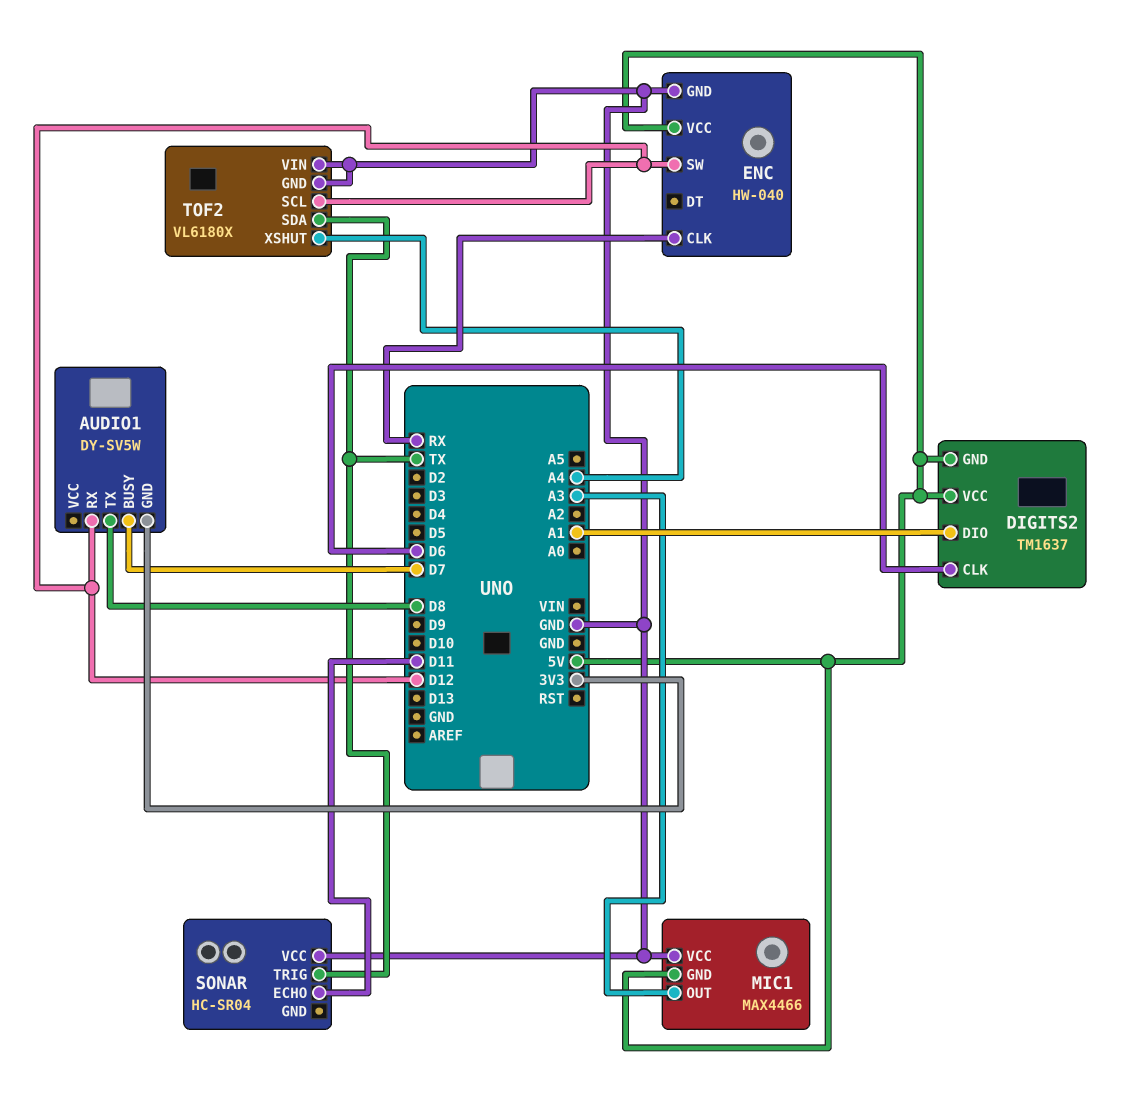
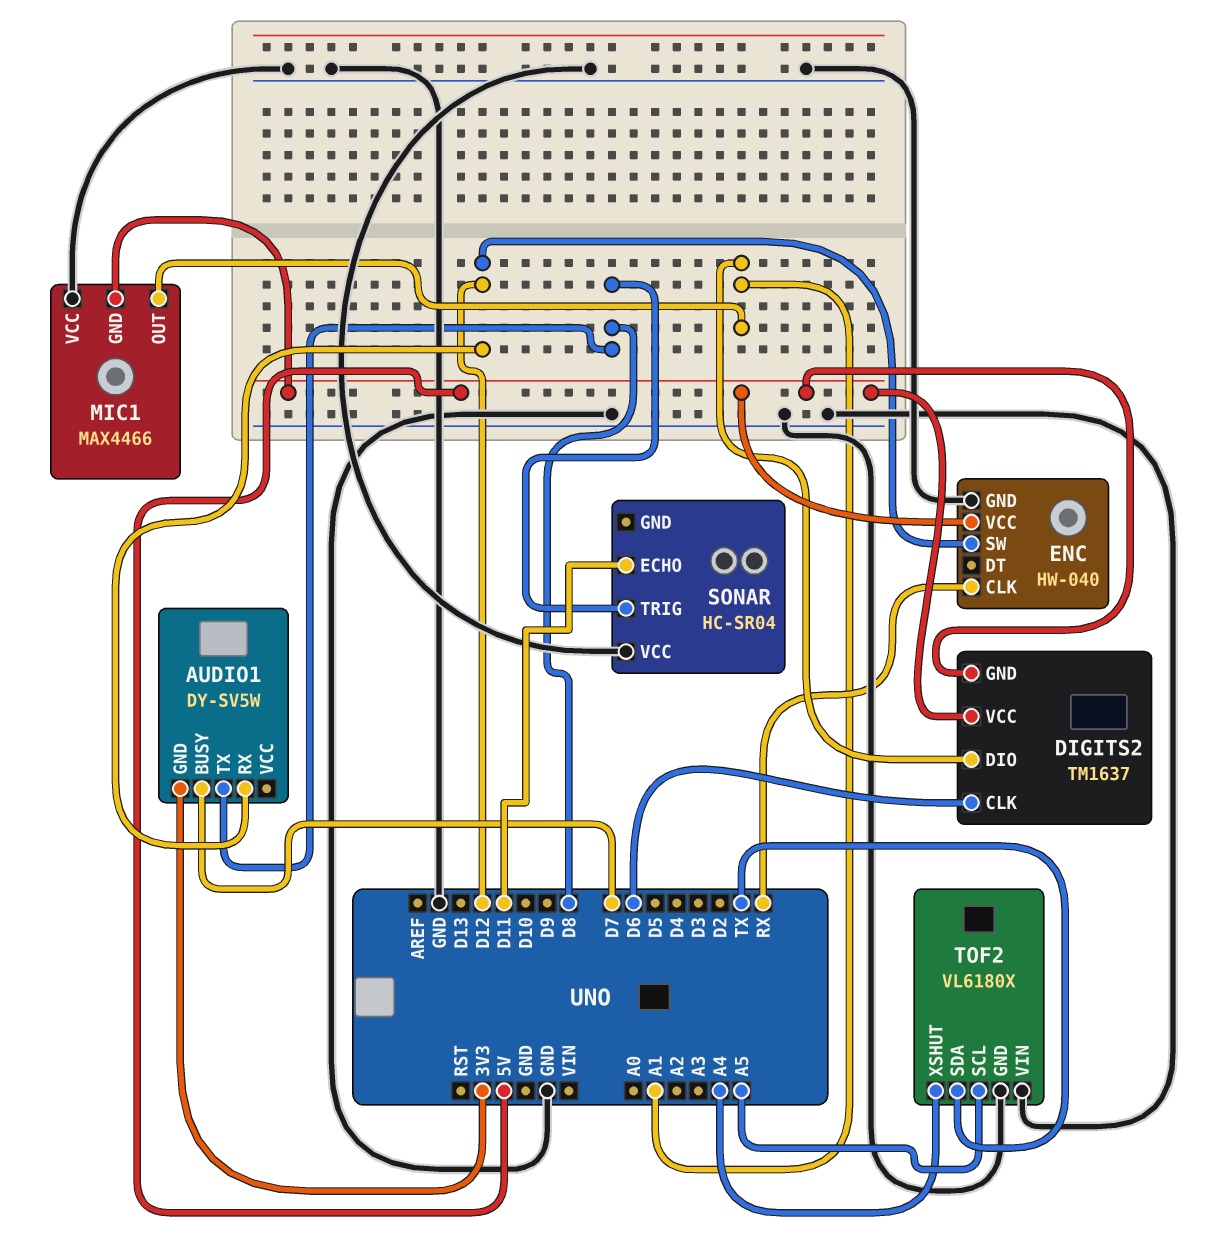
MIC1 pin OUT: A3 -> A1
SONAR pin TRIG: TX -> D8
TOF2 pin SCL: D12 -> A5

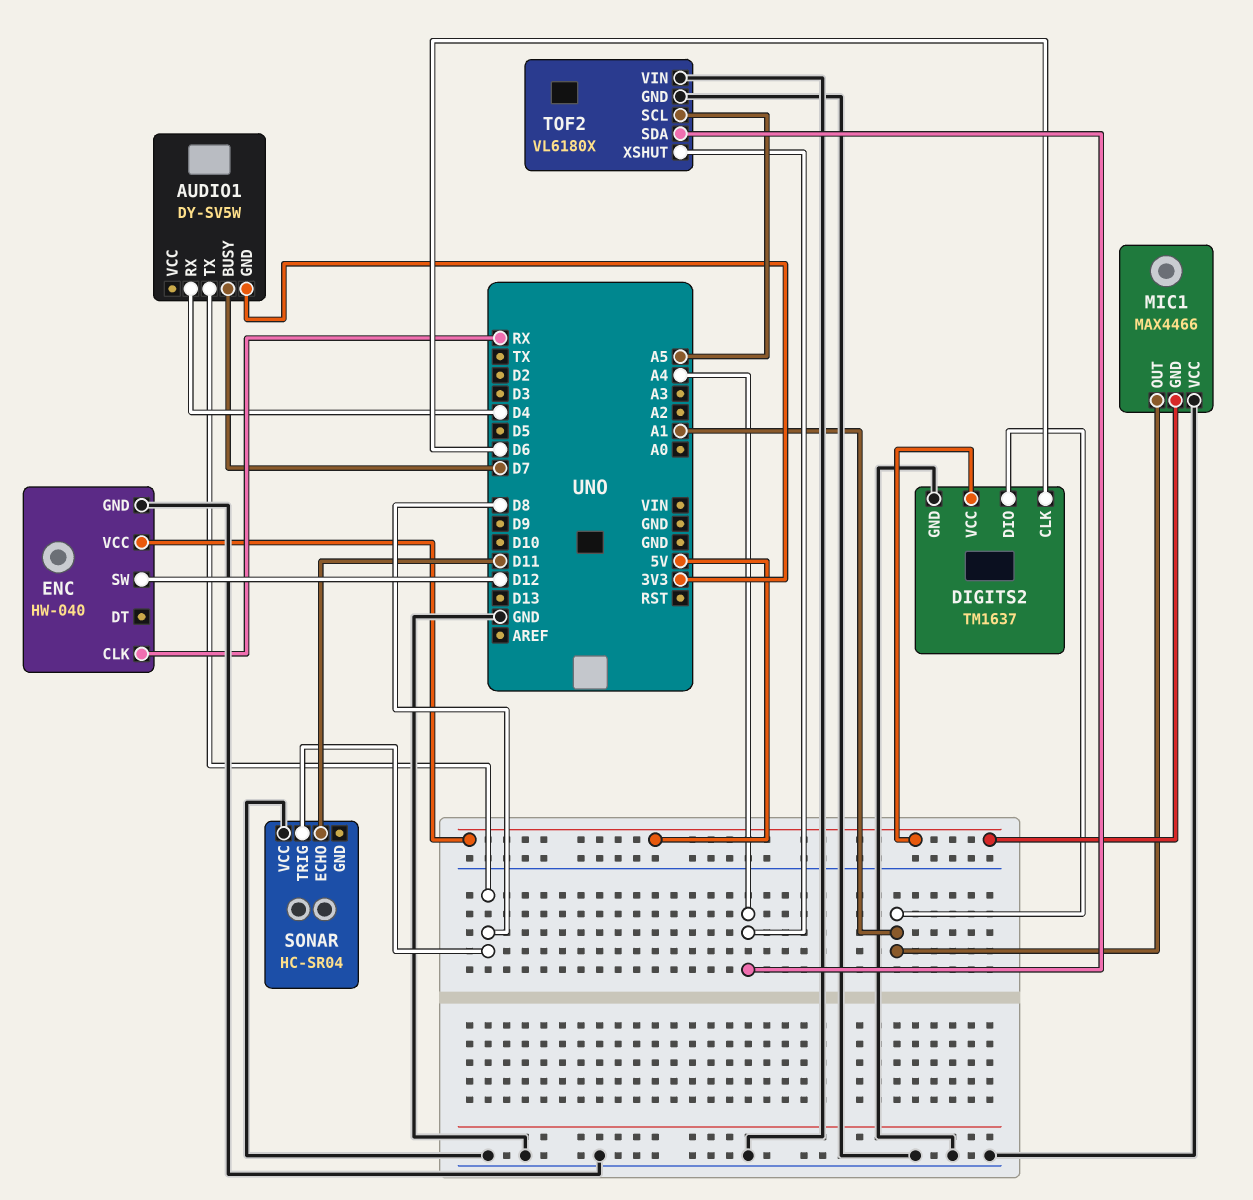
AUDIO1 pin RX: D12 -> D4
DIGITS2 pin GND: 5V -> GND
TOF2 pin SDA: TX -> A4

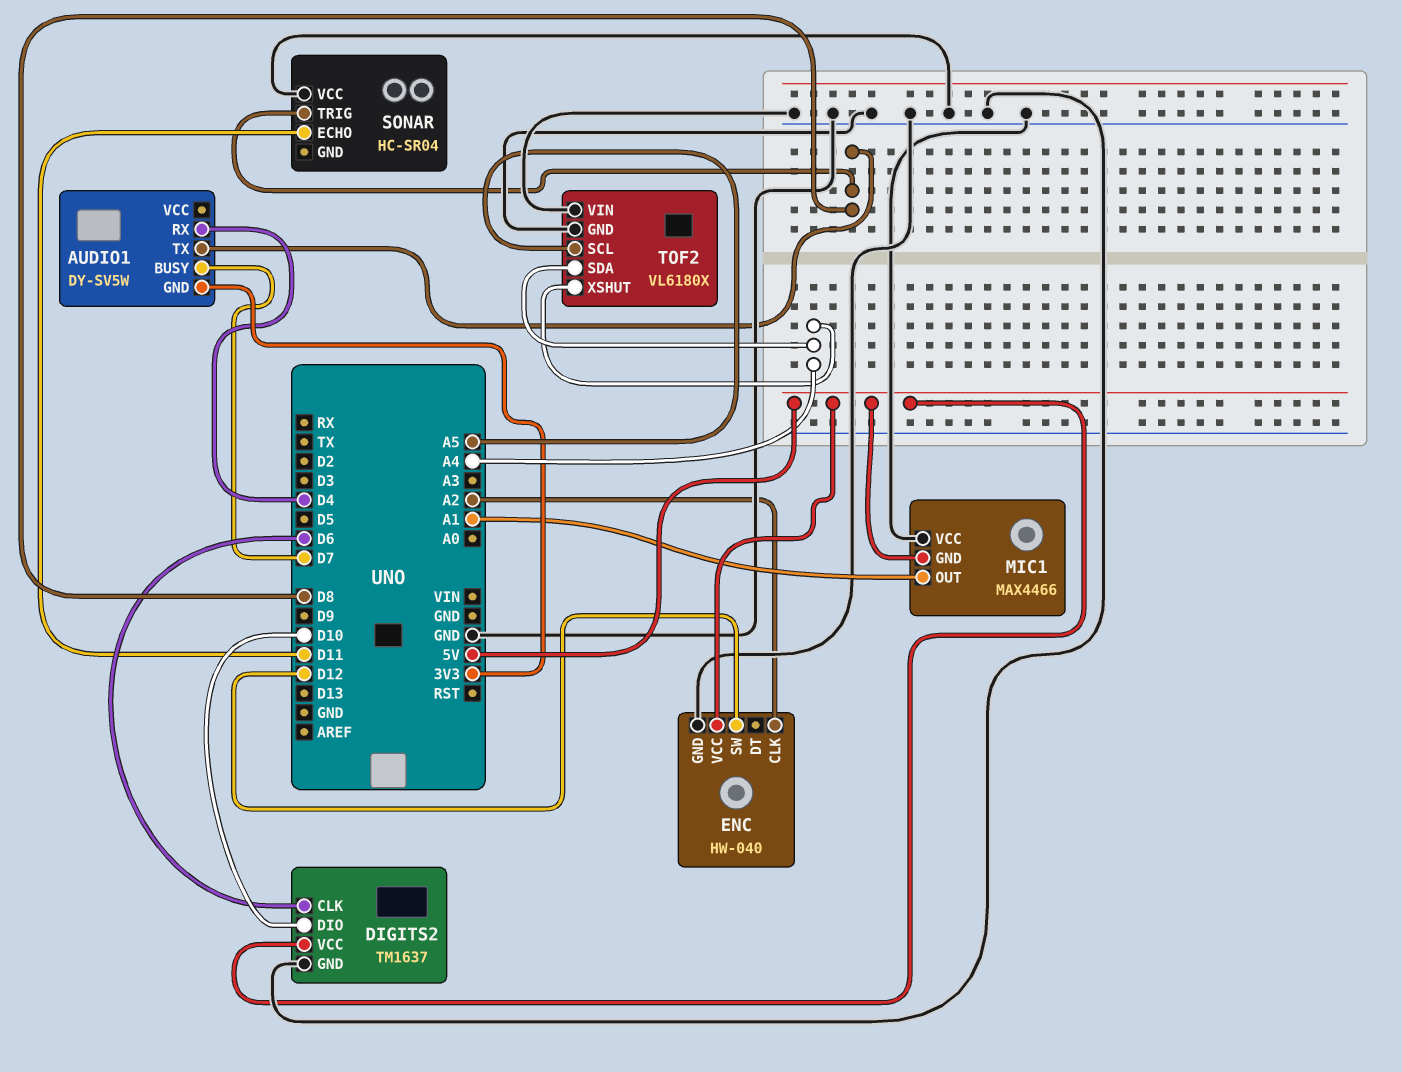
DIGITS2 pin DIO: A1 -> D10
ENC pin CLK: RX -> A2

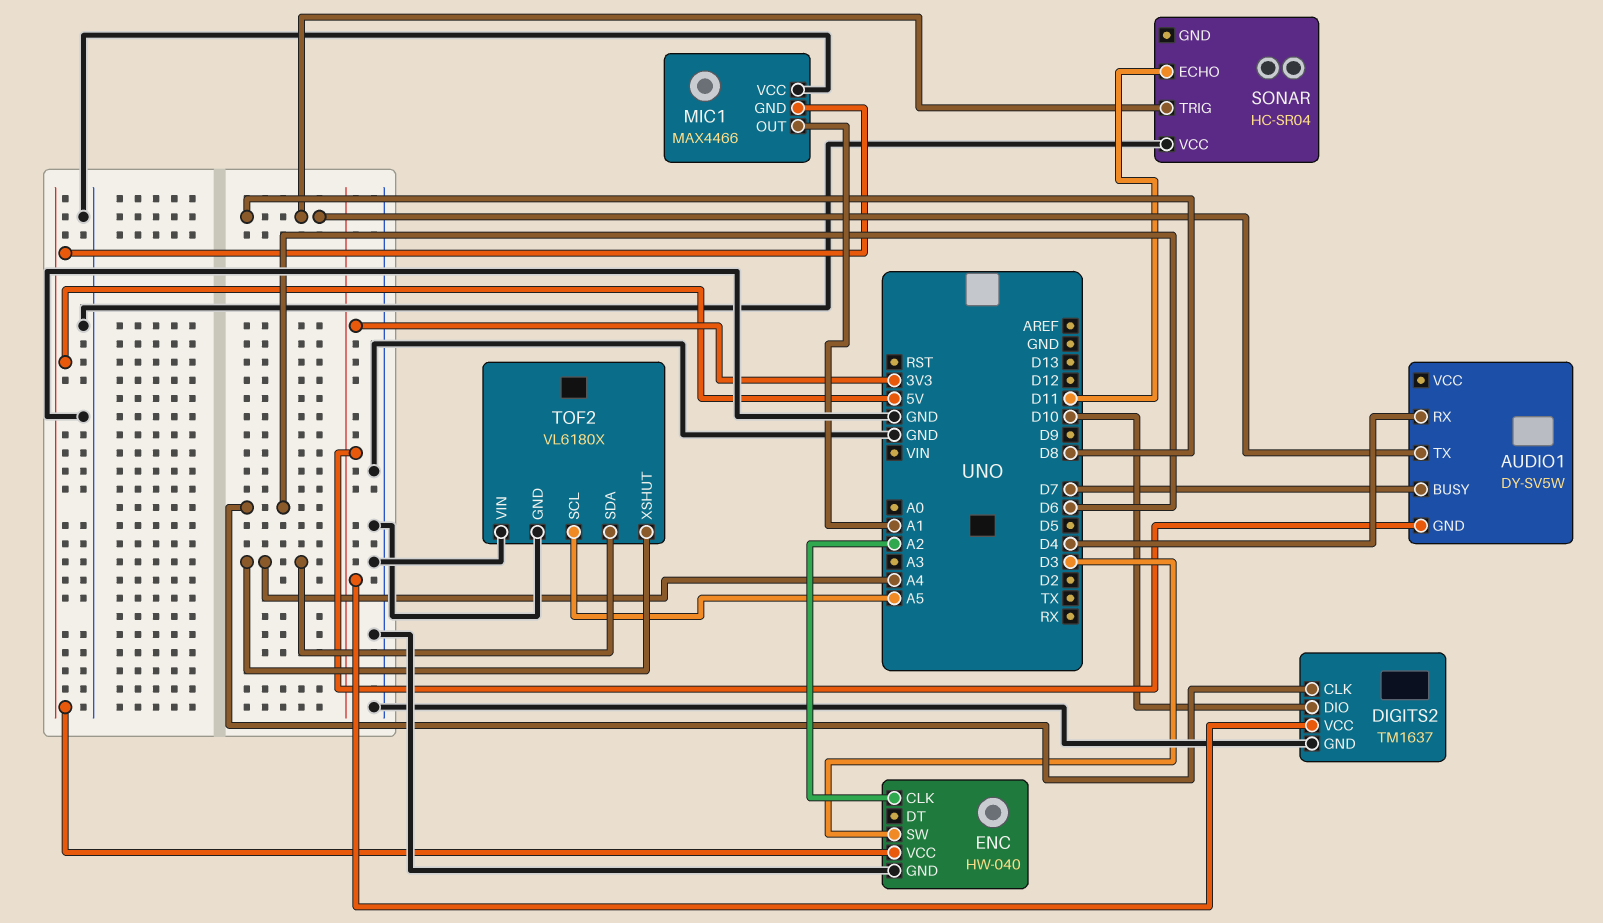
DIGITS2 pin VCC: 5V -> 3V3
ENC pin SW: D12 -> D3

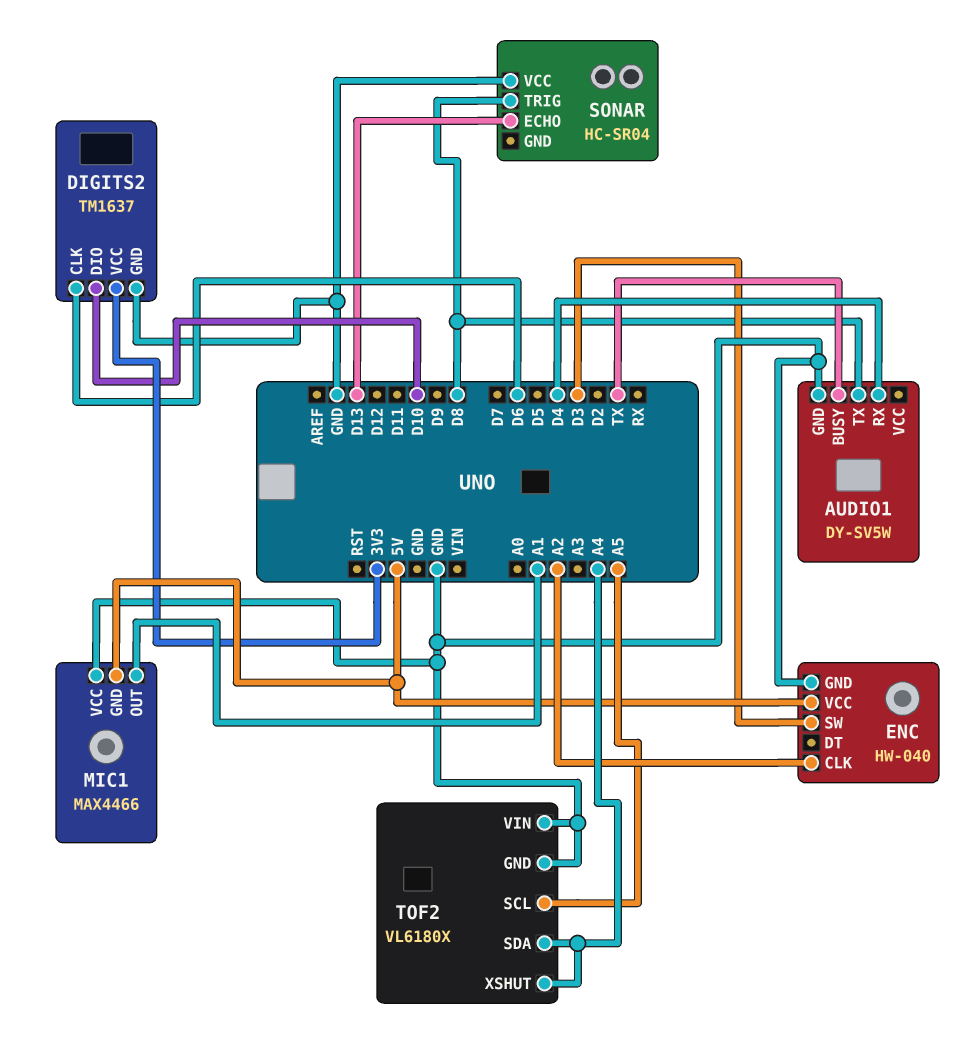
AUDIO1 pin BUSY: D7 -> TX
AUDIO1 pin GND: 3V3 -> GND
SONAR pin ECHO: D11 -> D13

